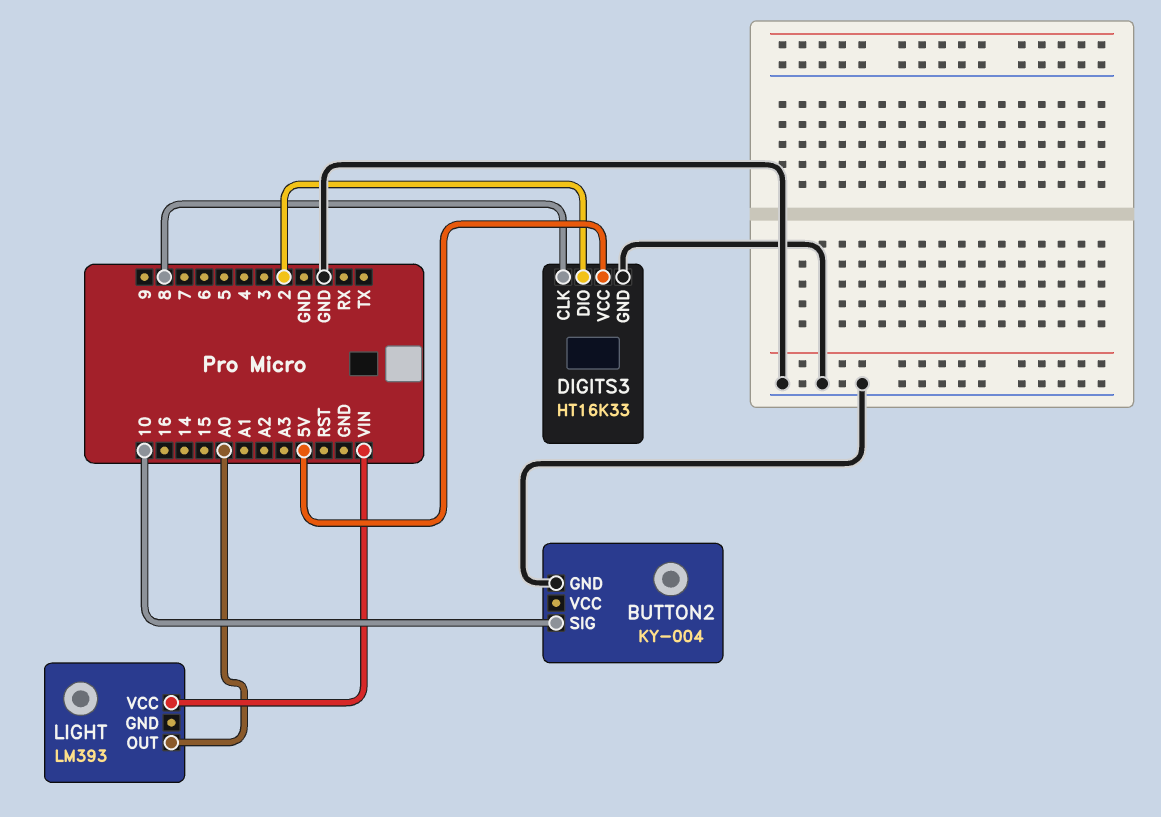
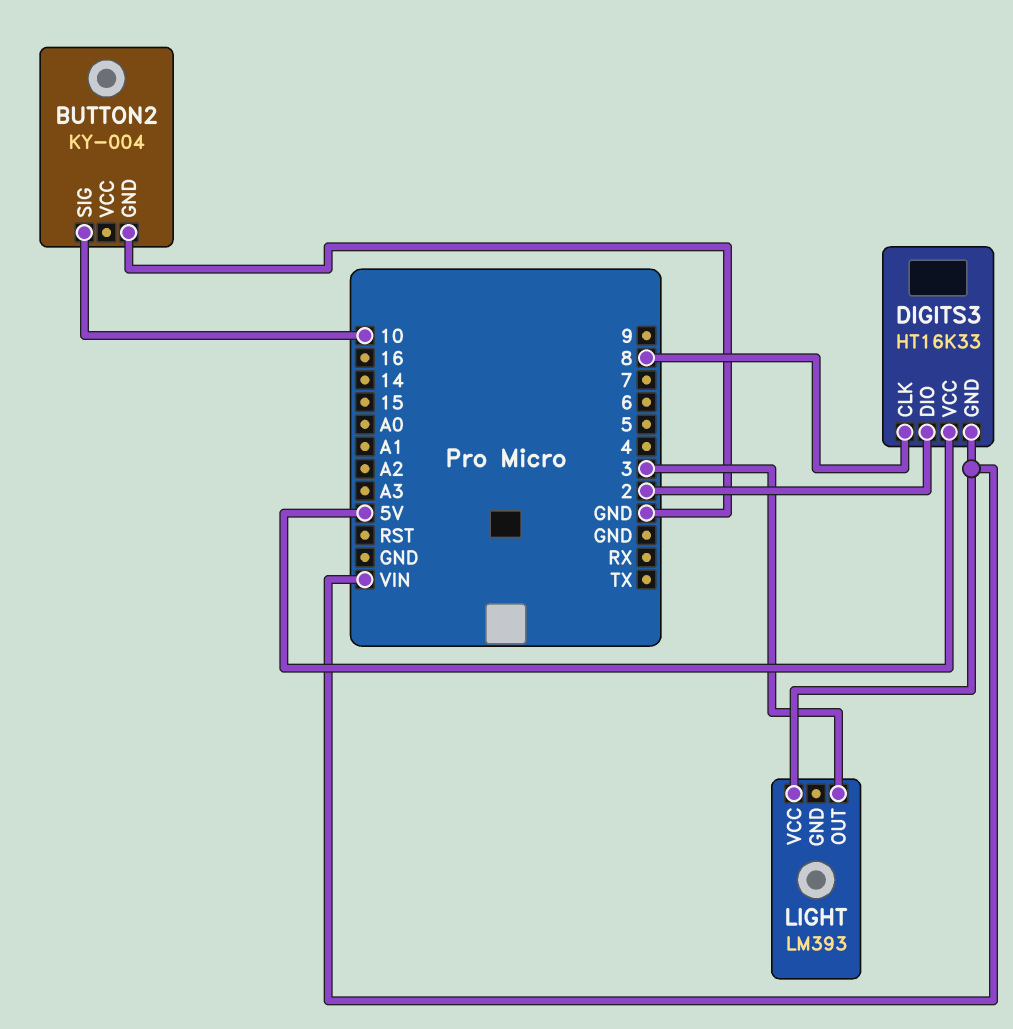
DIGITS3 pin GND: GND -> VIN
LIGHT pin OUT: A0 -> 3

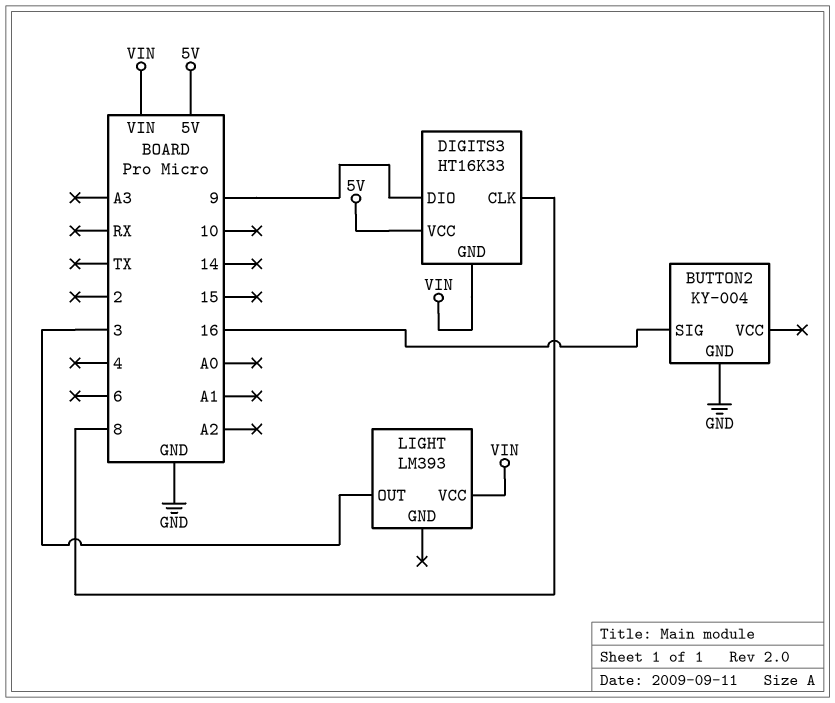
BUTTON2 pin SIG: 10 -> 16
DIGITS3 pin DIO: 2 -> 9

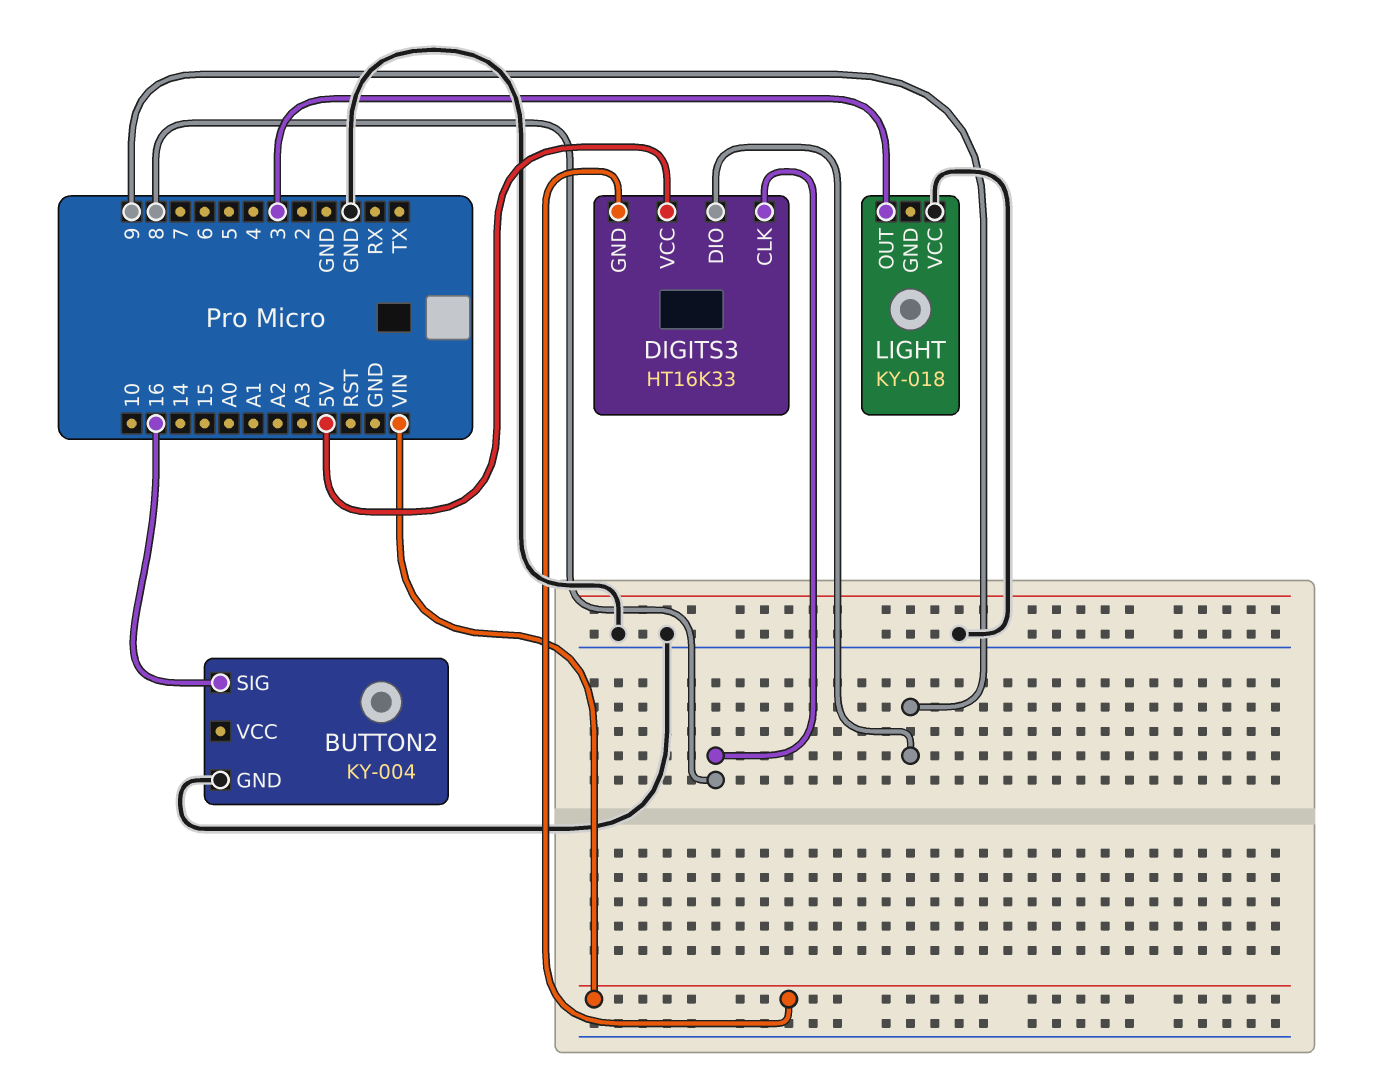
LIGHT: LM393 -> KY-018
LIGHT pin VCC: VIN -> GND

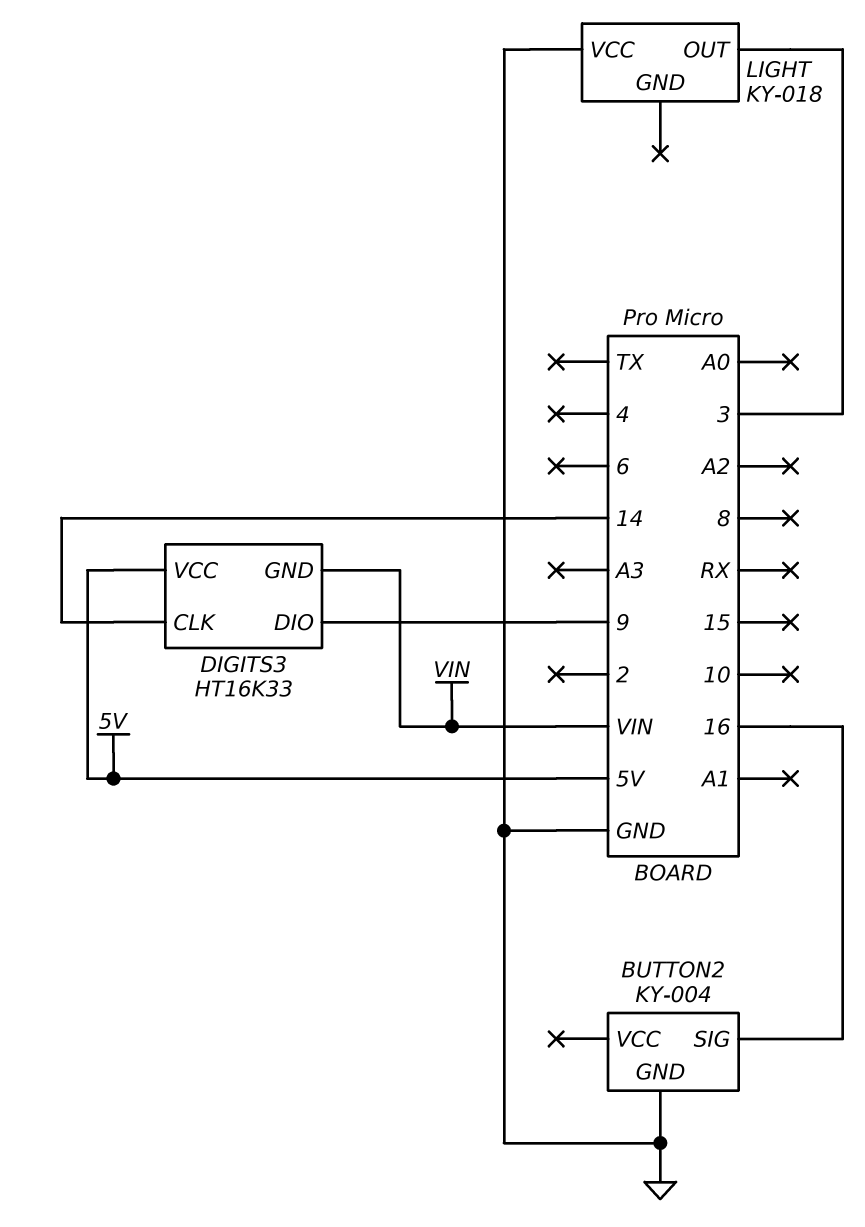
DIGITS3 pin CLK: 8 -> 14

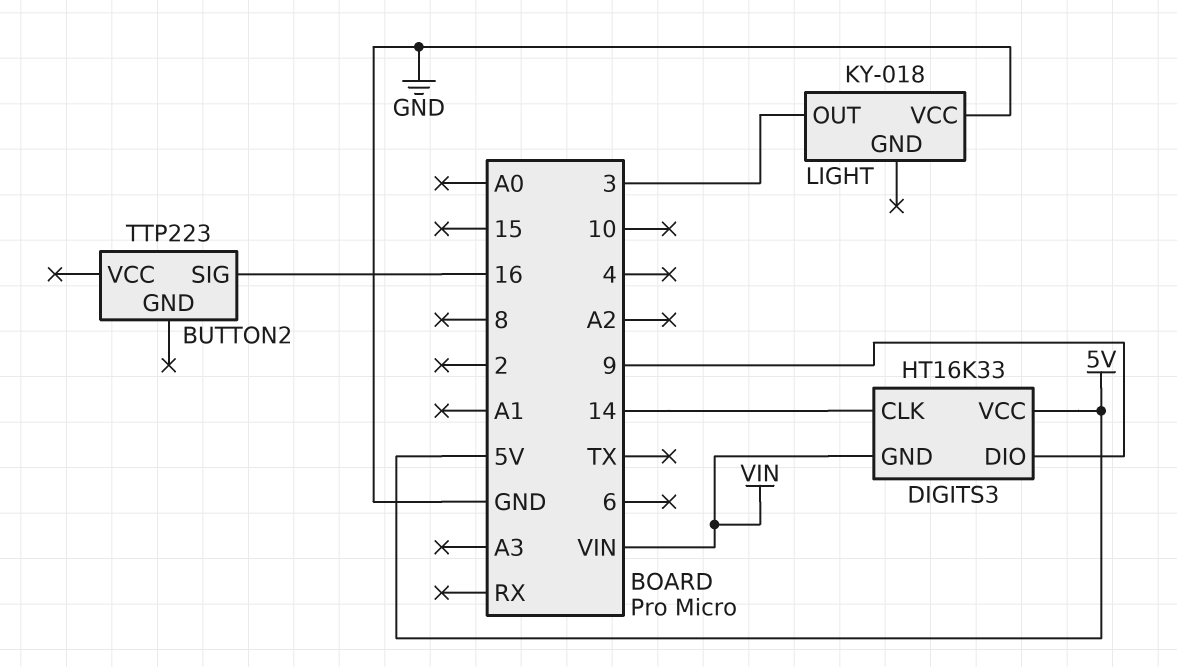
BUTTON2: KY-004 -> TTP223
BUTTON2 pin GND: GND -> none

